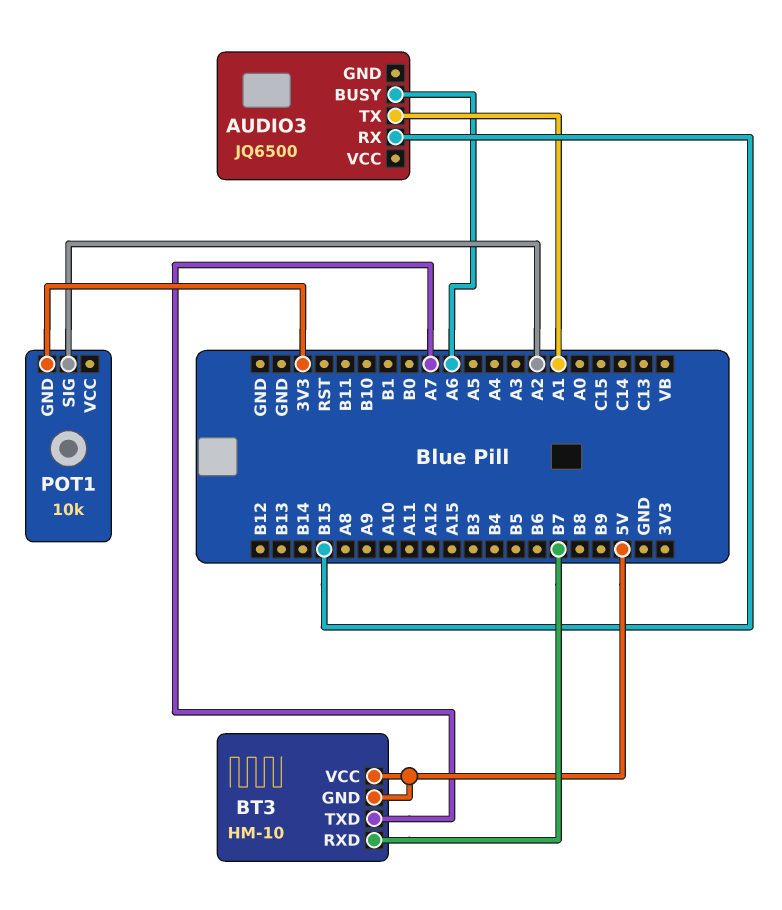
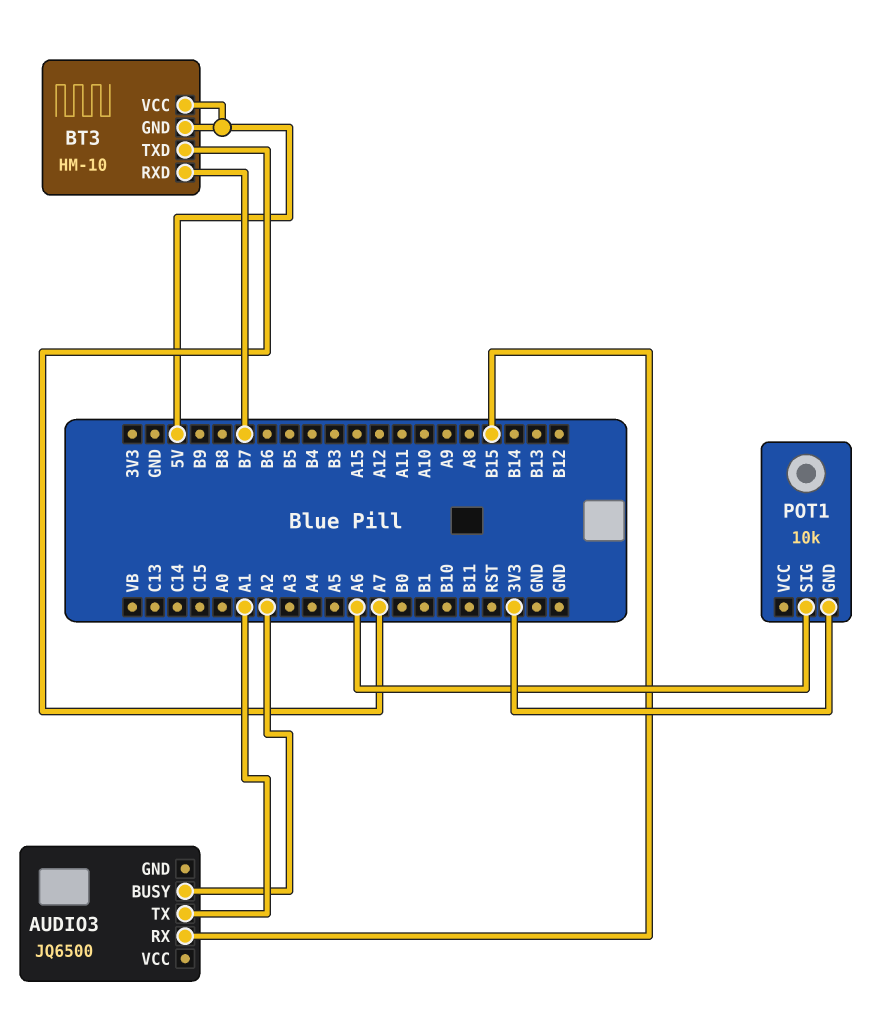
AUDIO3 pin BUSY: A6 -> A2
POT1 pin SIG: A2 -> A6

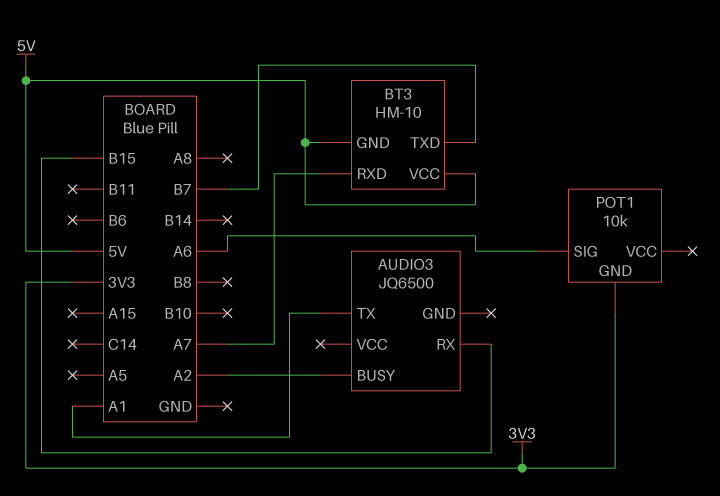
BT3 pin RXD: B7 -> A7
BT3 pin TXD: A7 -> B7

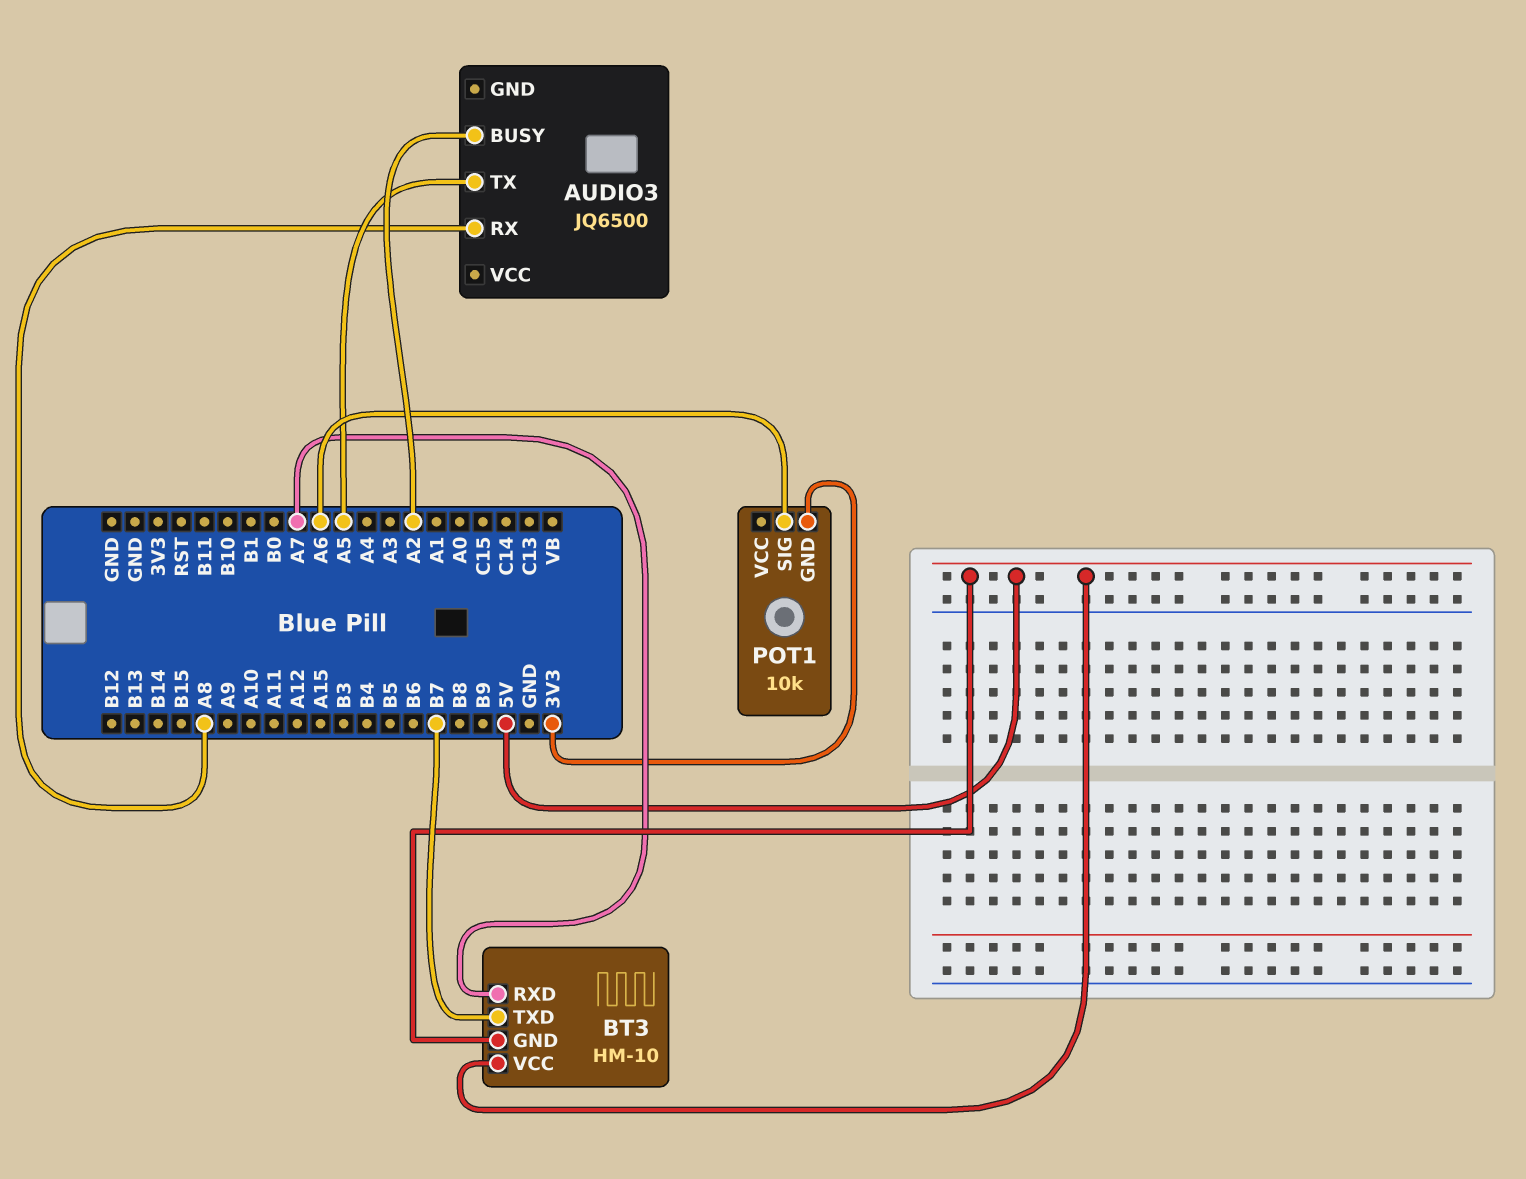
AUDIO3 pin RX: B15 -> A8
AUDIO3 pin TX: A1 -> A5

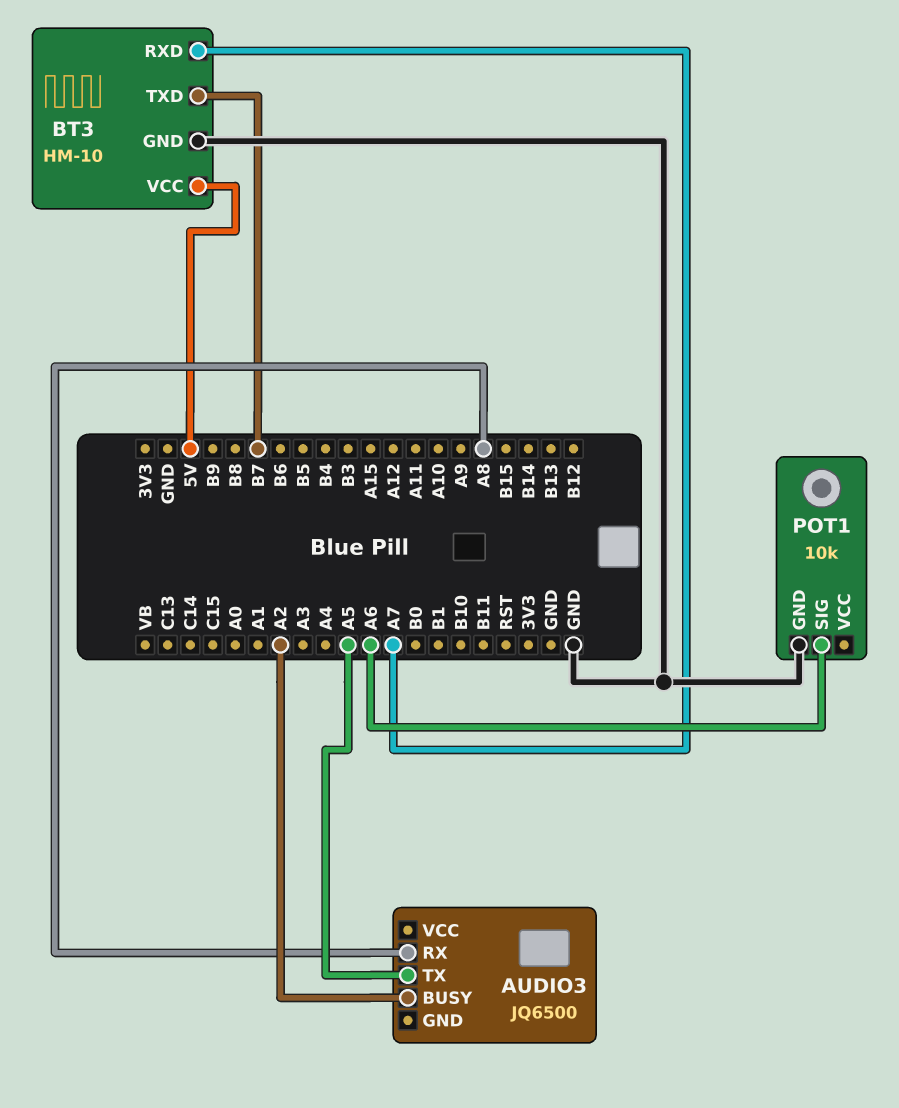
BT3 pin GND: 5V -> GND
POT1 pin GND: 3V3 -> GND

